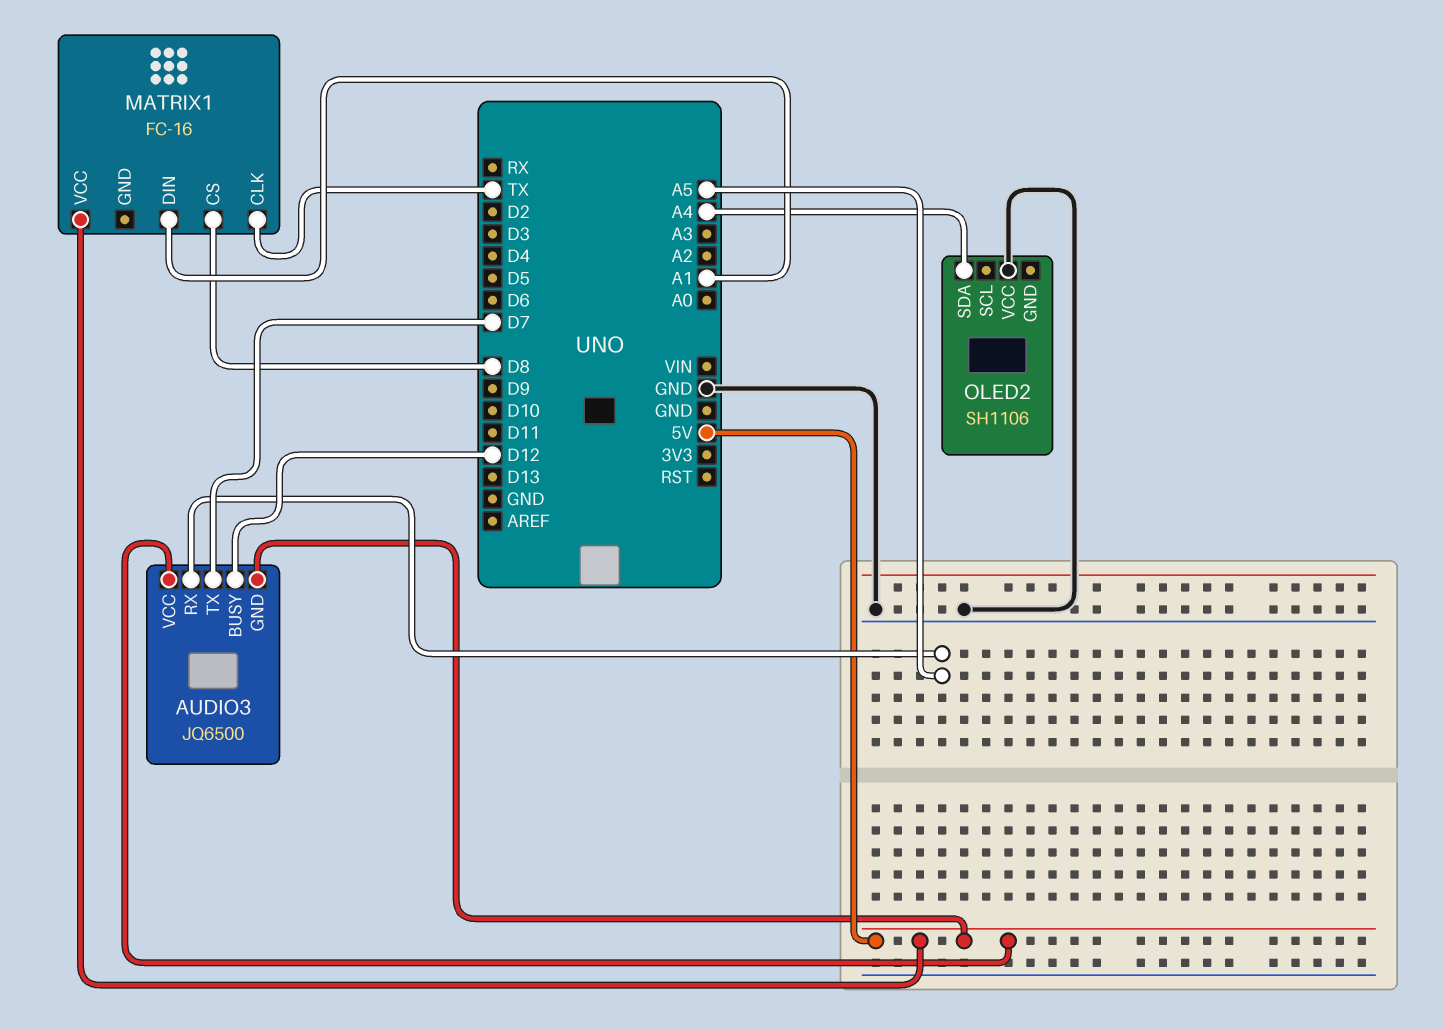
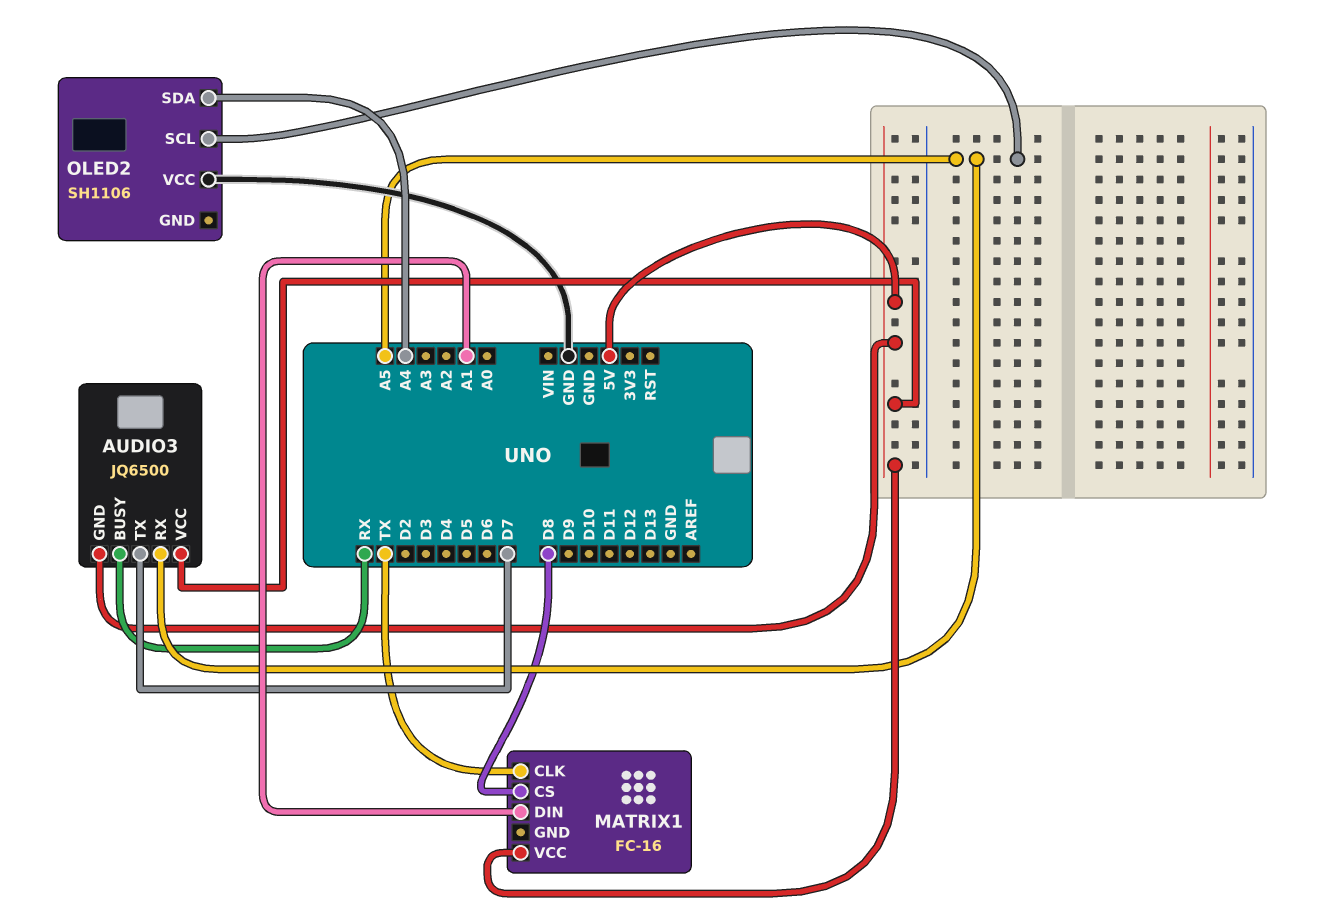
AUDIO3 pin BUSY: D12 -> RX
OLED2 pin SCL: none -> A5

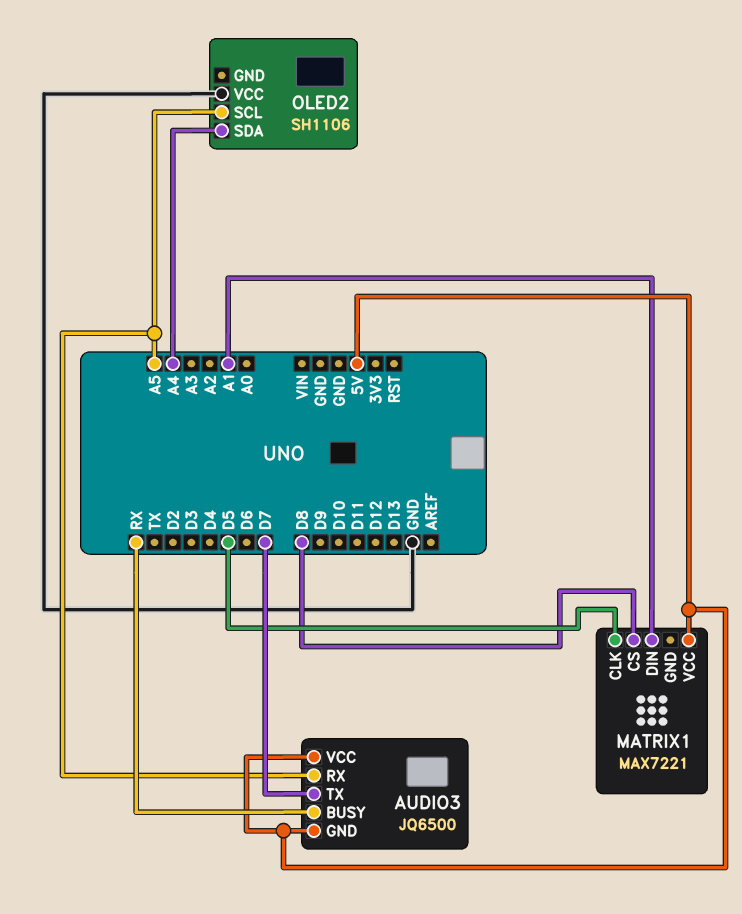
MATRIX1: FC-16 -> MAX7221
MATRIX1 pin CLK: TX -> D5

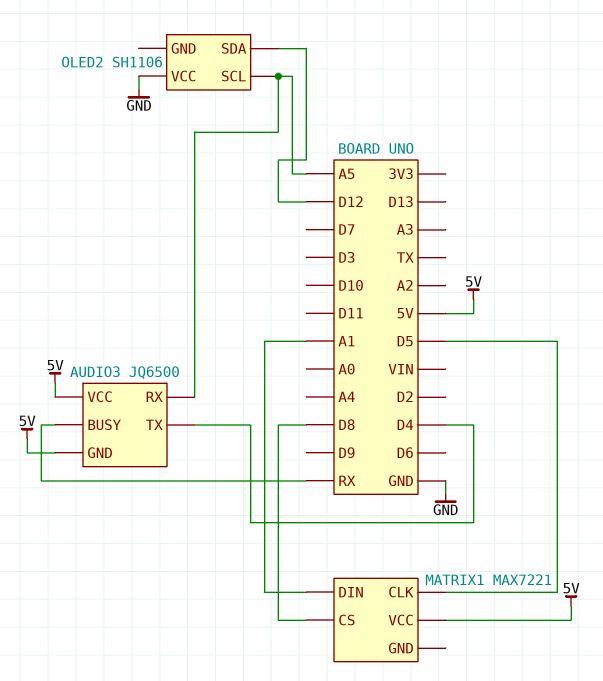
AUDIO3 pin TX: D7 -> D4
OLED2 pin SDA: A4 -> D12

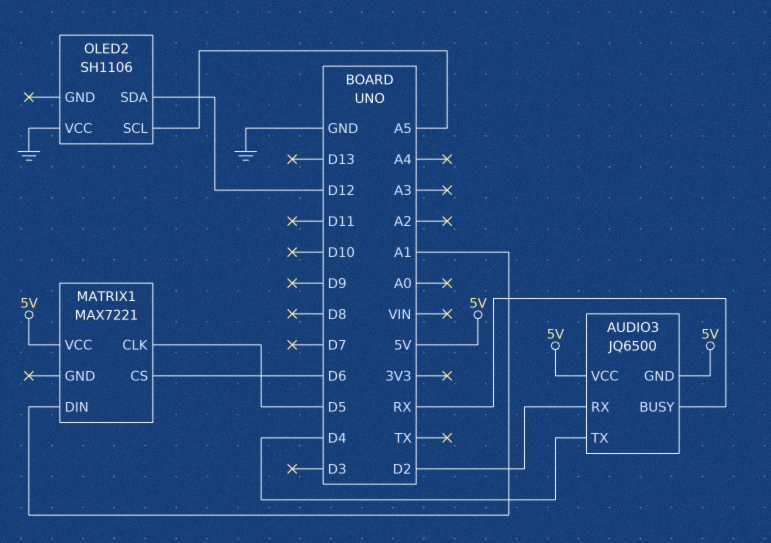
AUDIO3 pin RX: A5 -> D2
MATRIX1 pin CS: D8 -> D6

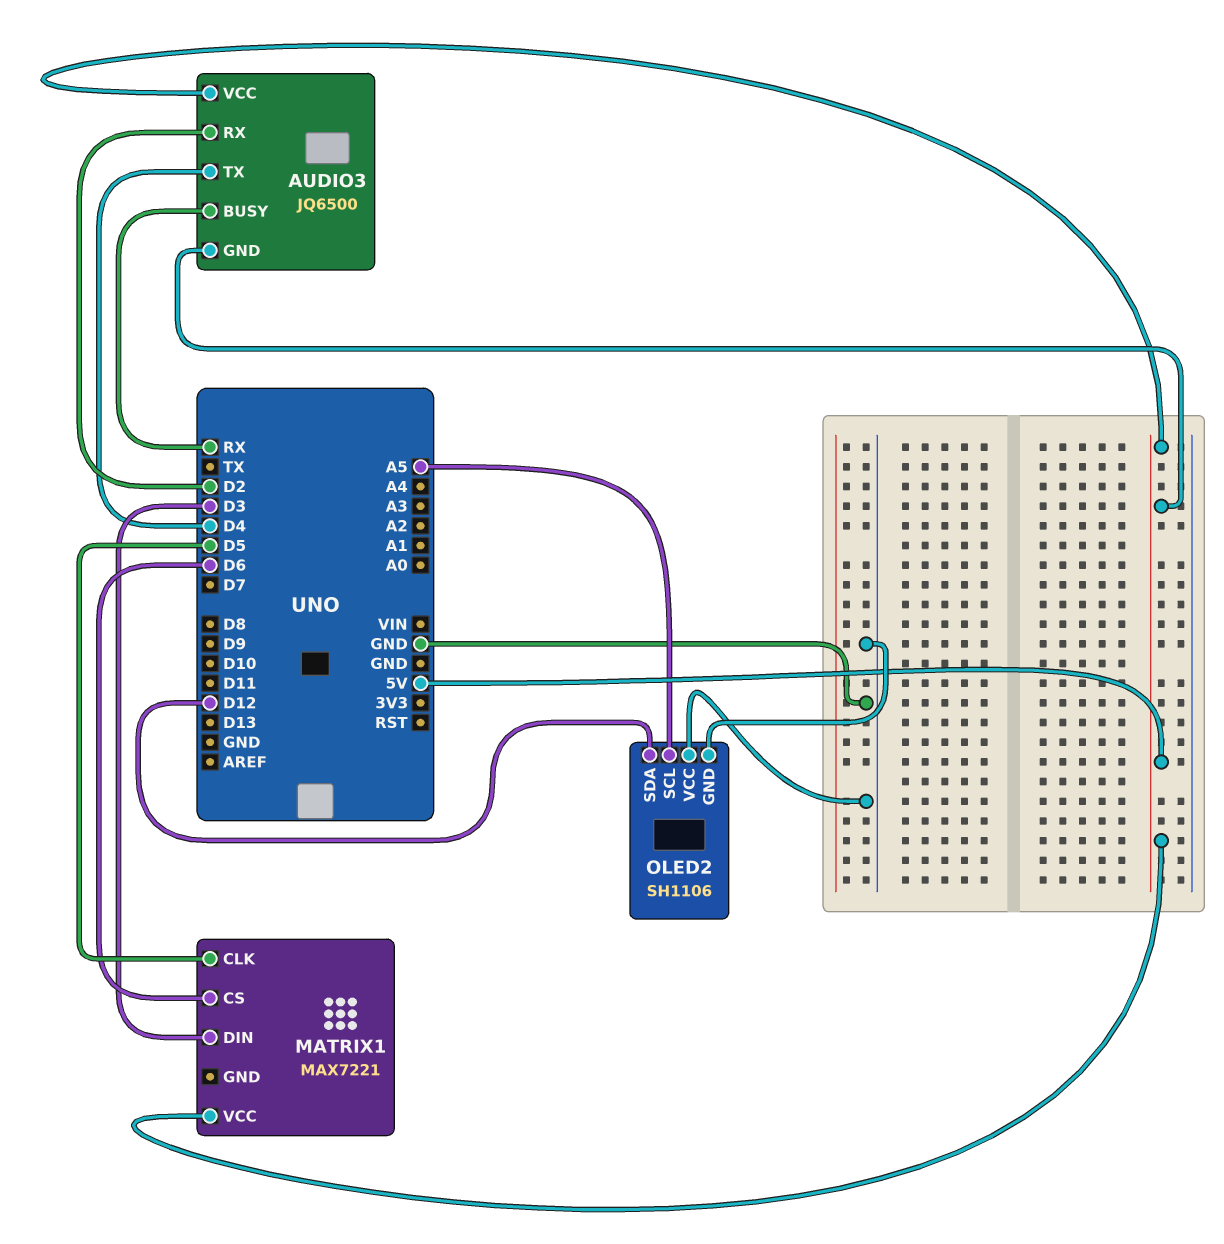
MATRIX1 pin DIN: A1 -> D3
OLED2 pin GND: none -> GND

